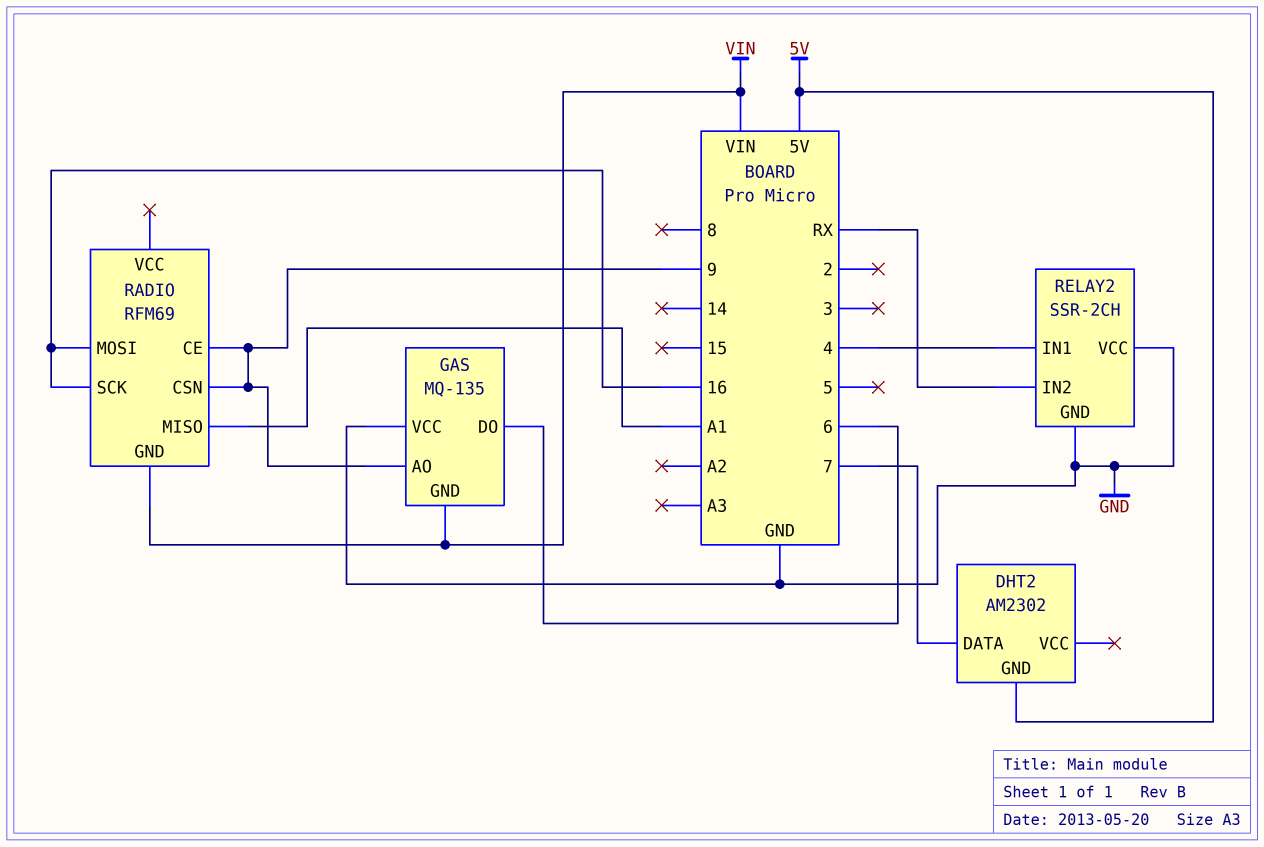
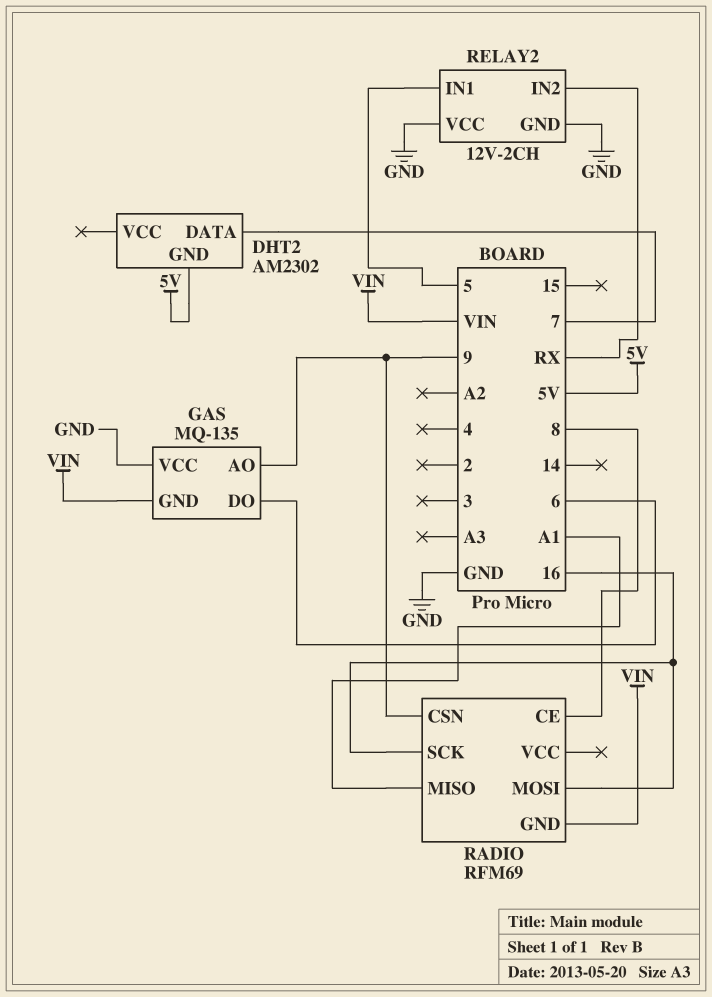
RADIO pin CE: 9 -> 8
RELAY2: SSR-2CH -> 12V-2CH
RELAY2 pin IN1: 4 -> 5

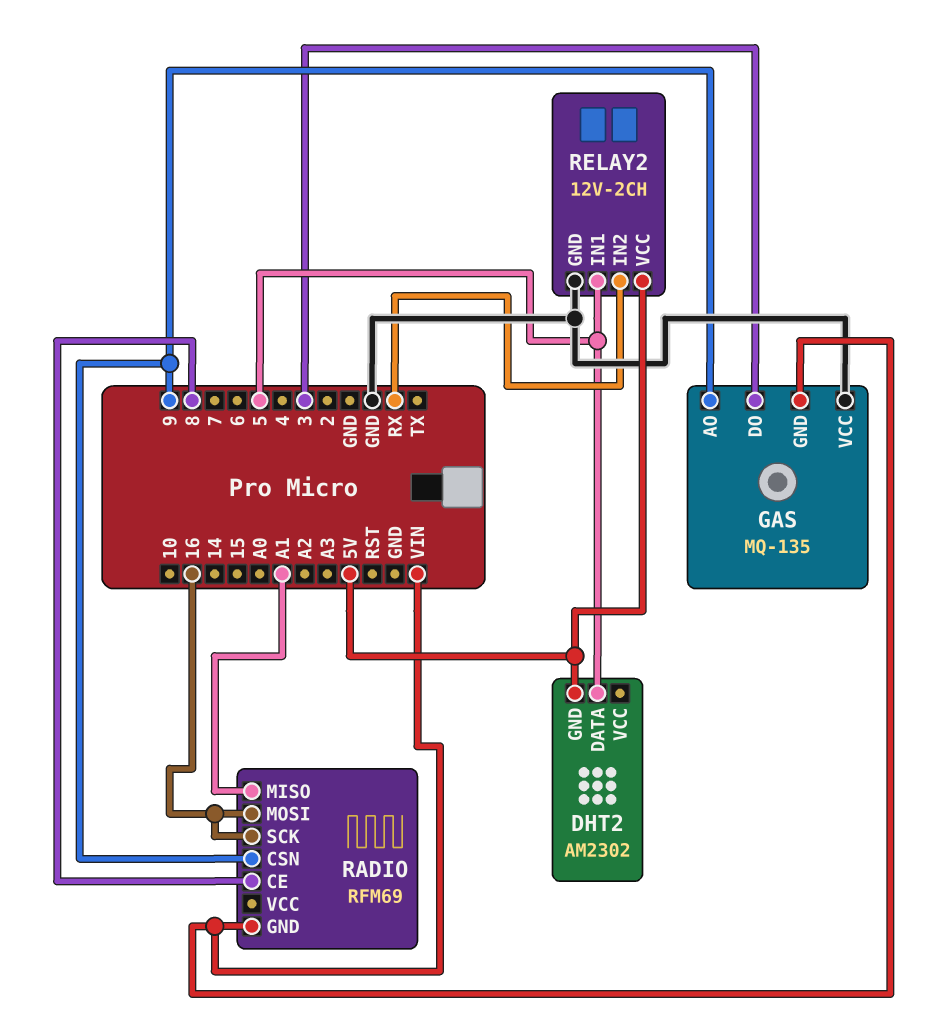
DHT2 pin DATA: 7 -> 5
GAS pin DO: 6 -> 3
RELAY2 pin VCC: GND -> 5V

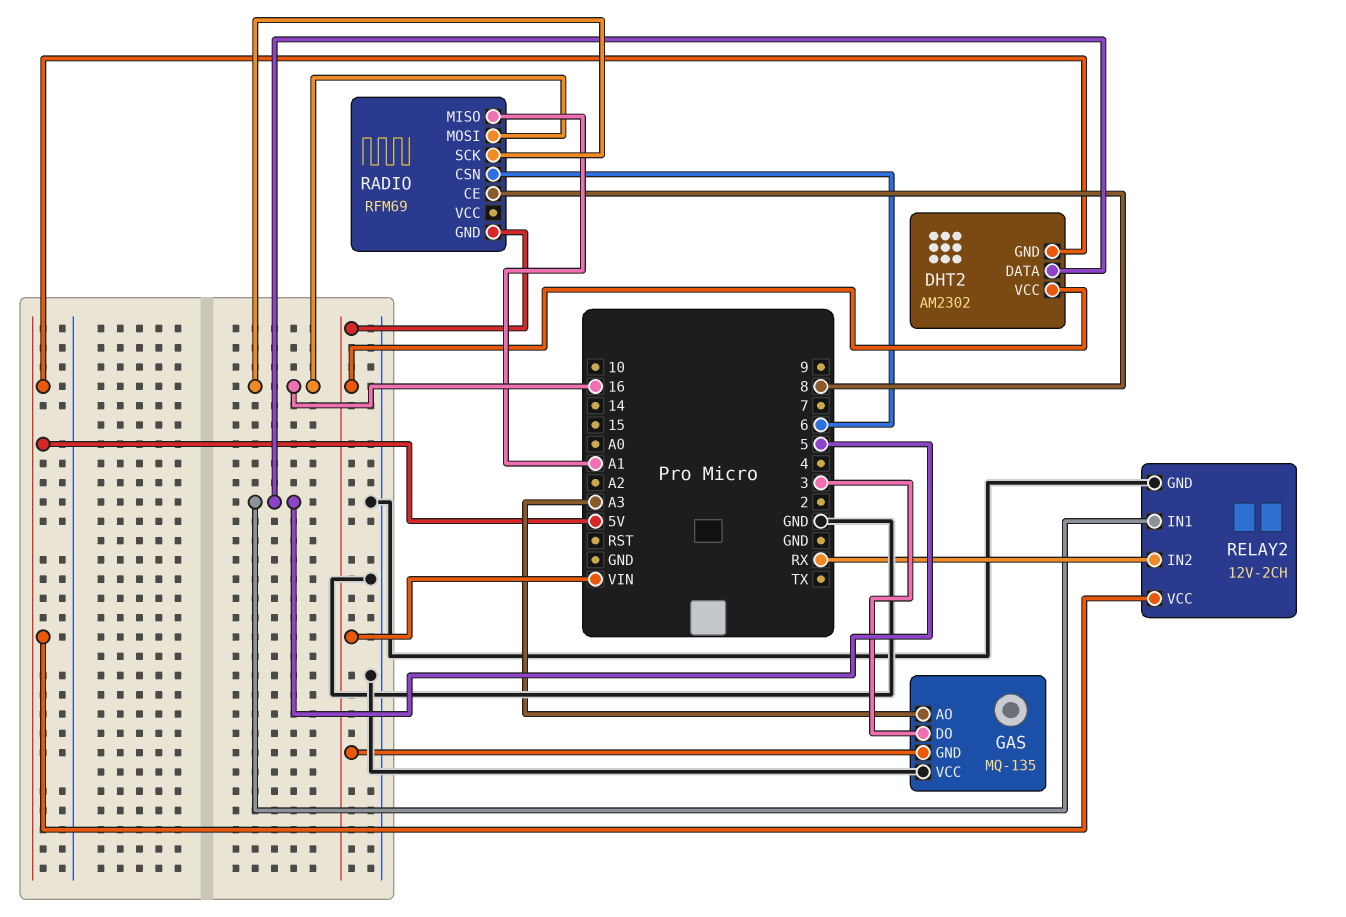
DHT2 pin VCC: none -> VIN
GAS pin AO: 9 -> A3
RADIO pin CSN: 9 -> 6

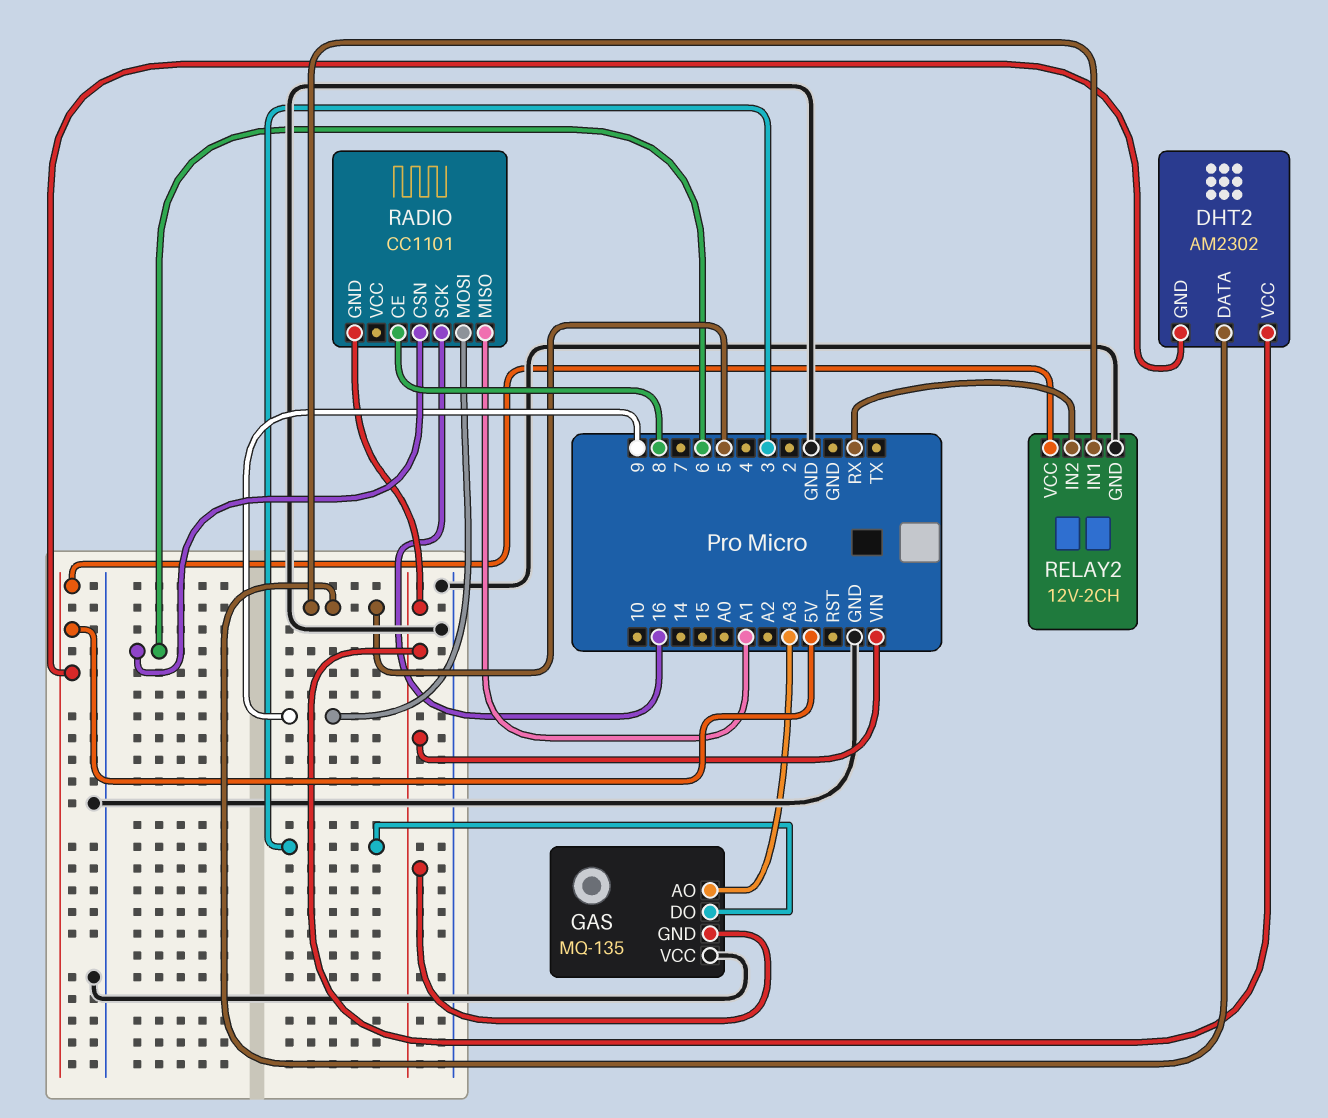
RADIO: RFM69 -> CC1101
RADIO pin MOSI: 16 -> 9

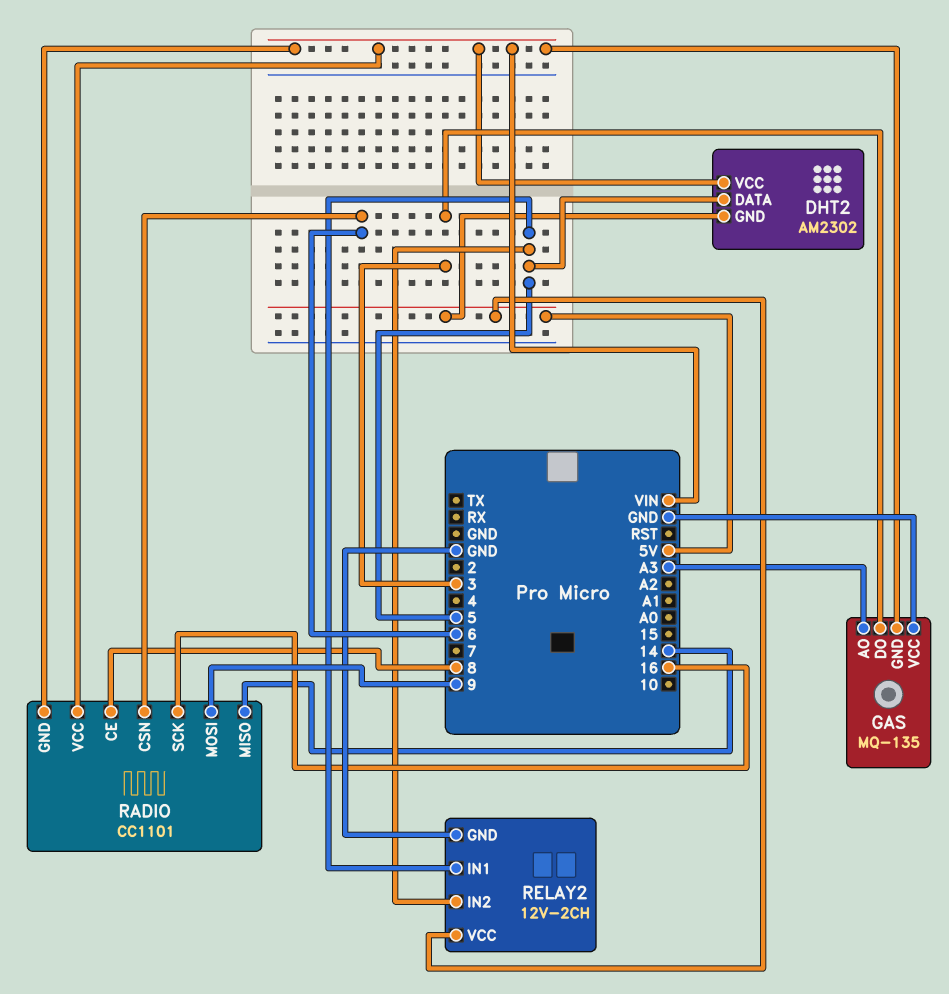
RADIO pin MISO: A1 -> 14
RADIO pin VCC: none -> VIN
RELAY2 pin IN2: RX -> 5

